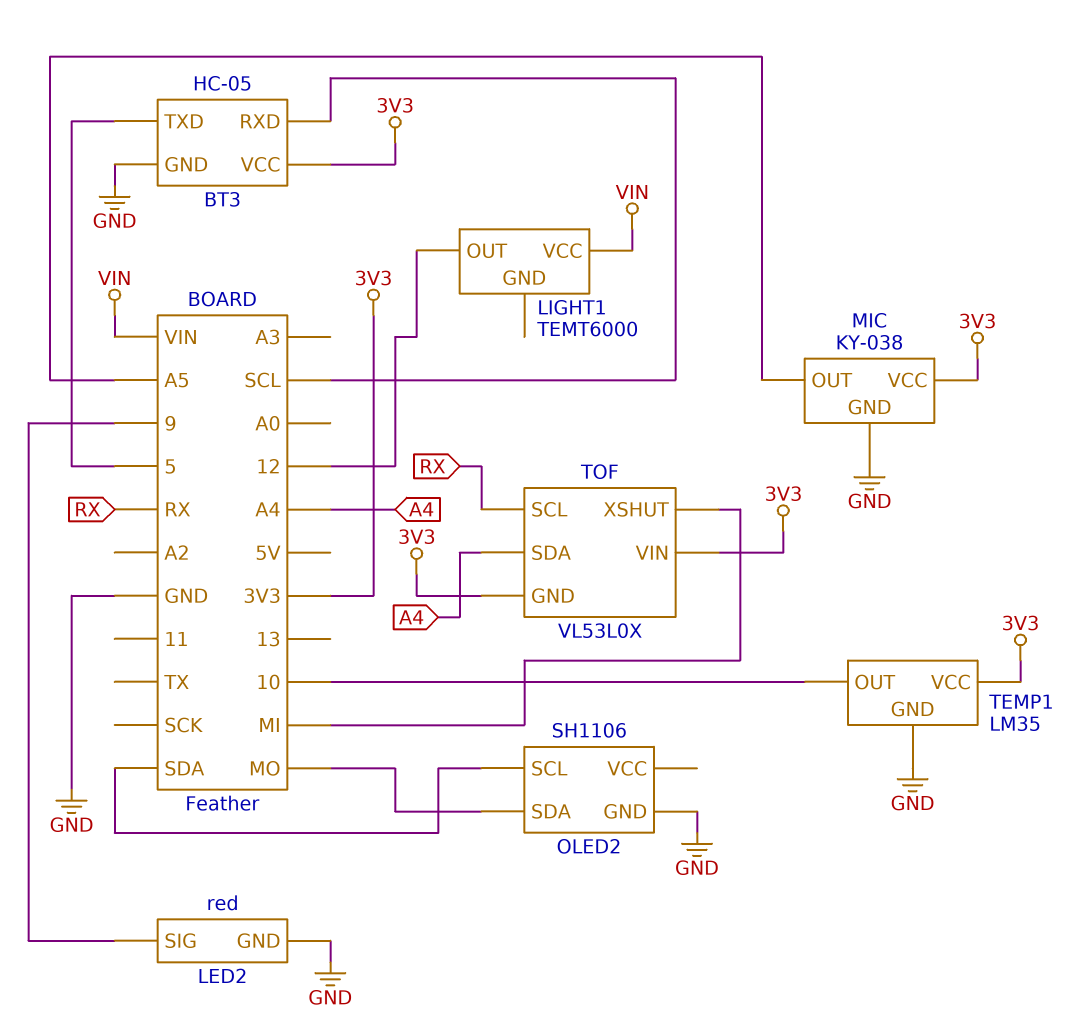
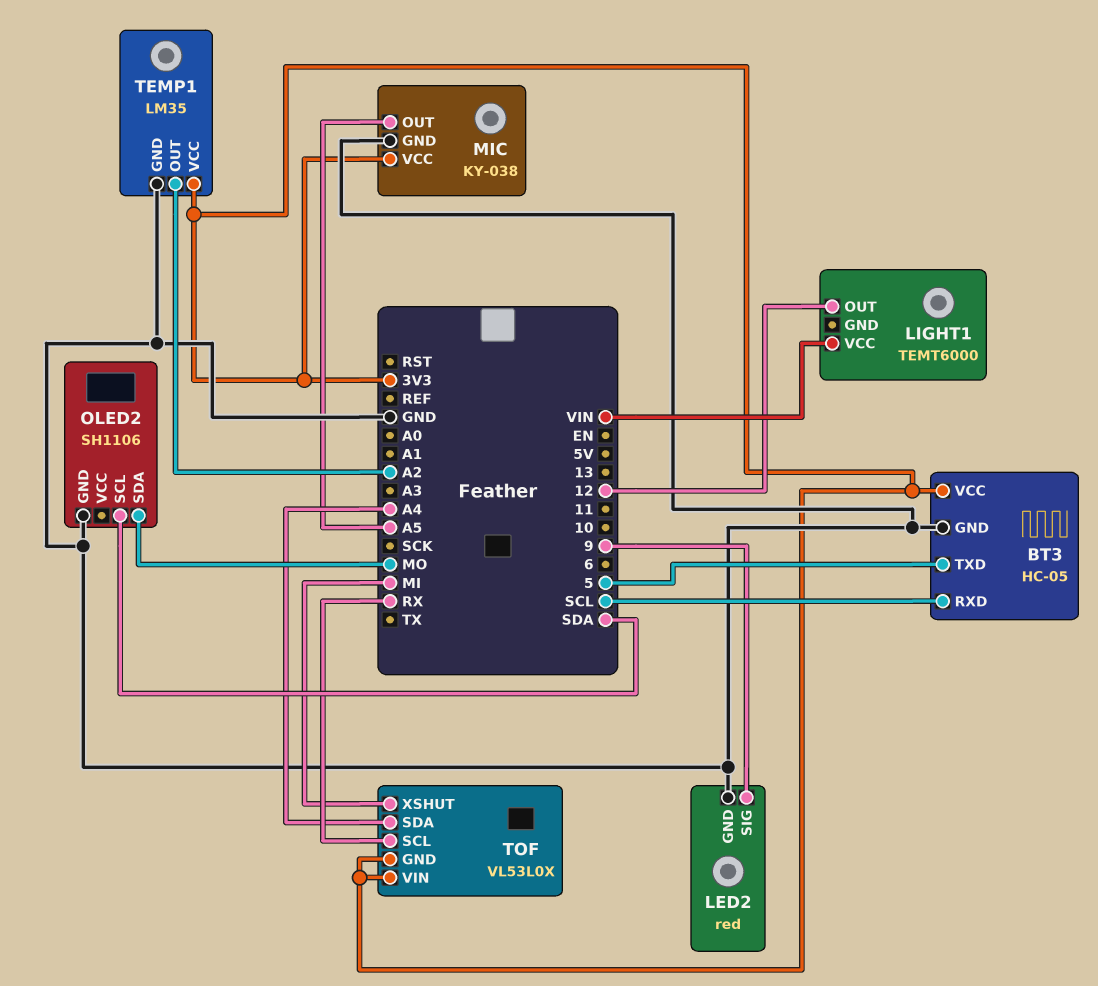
TEMP1 pin OUT: 10 -> A2

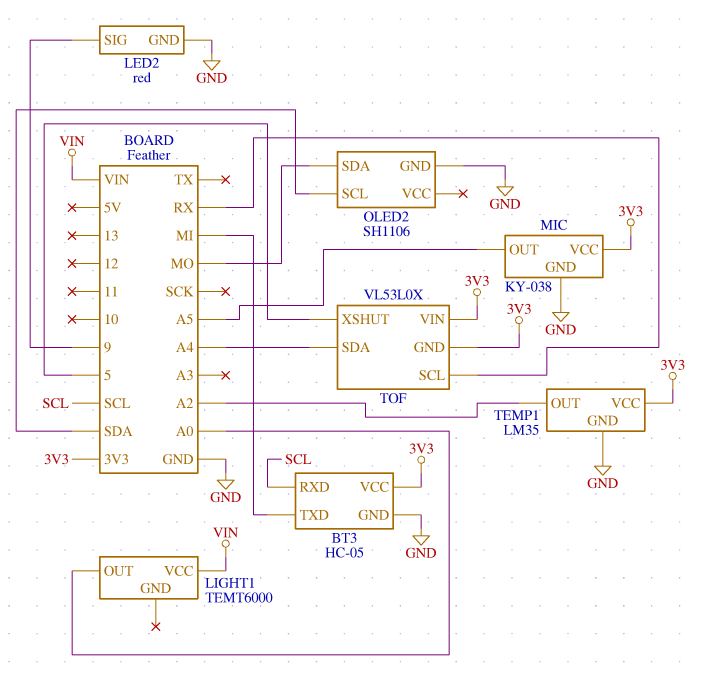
BT3 pin TXD: 5 -> MI
LIGHT1 pin OUT: 12 -> A0
TOF pin XSHUT: MI -> 5

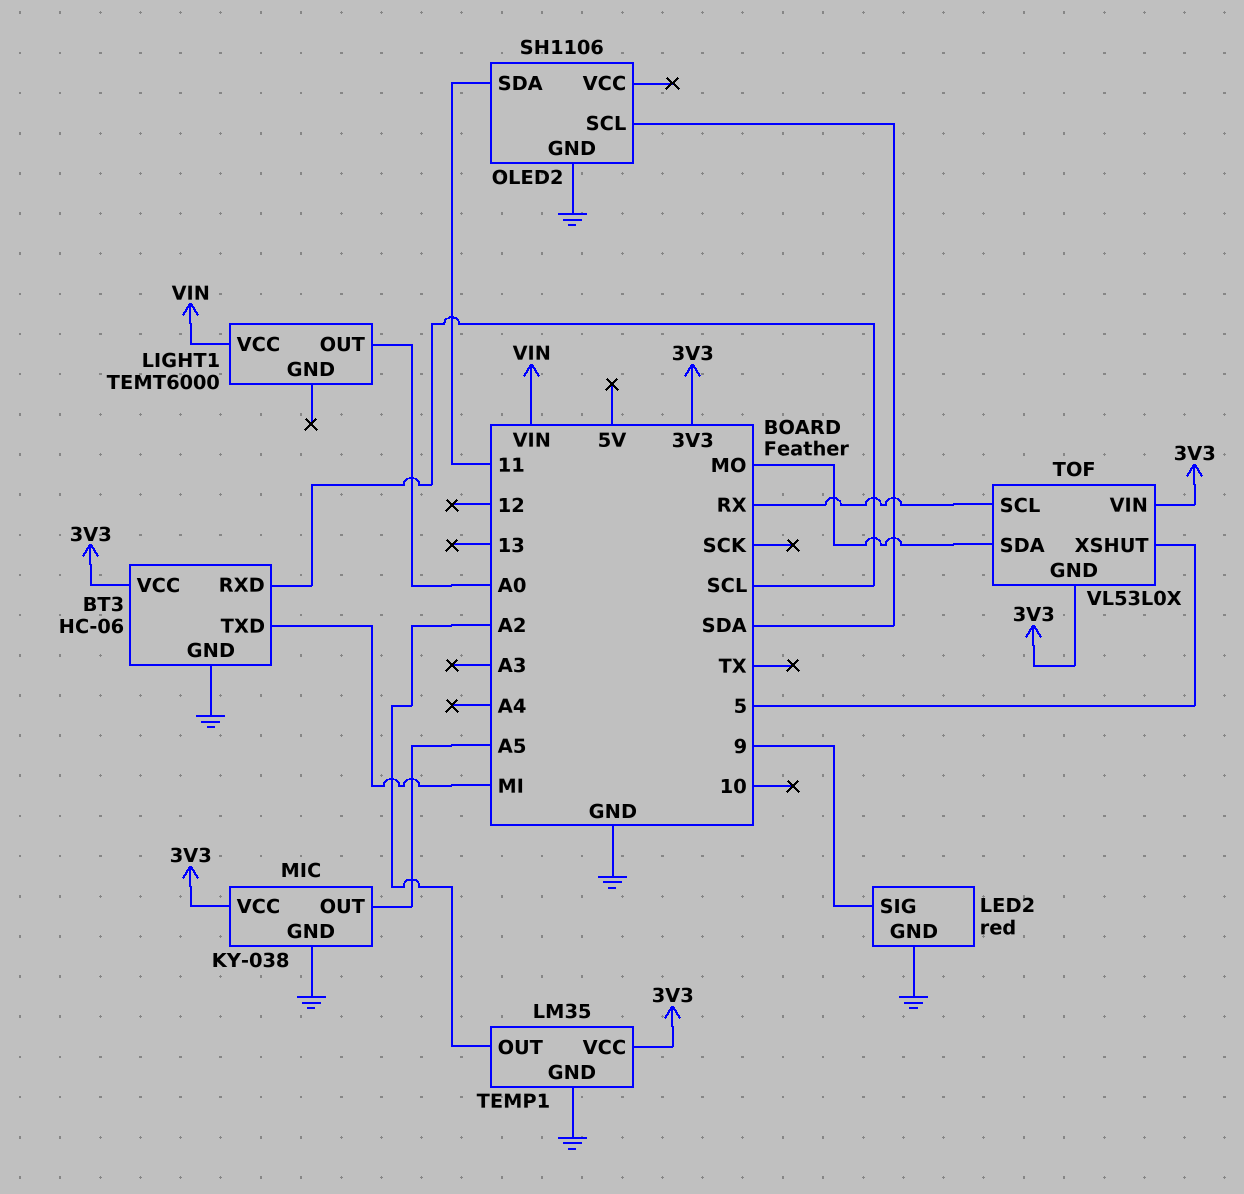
BT3: HC-05 -> HC-06
OLED2 pin SDA: MO -> 11
TOF pin SDA: A4 -> MO

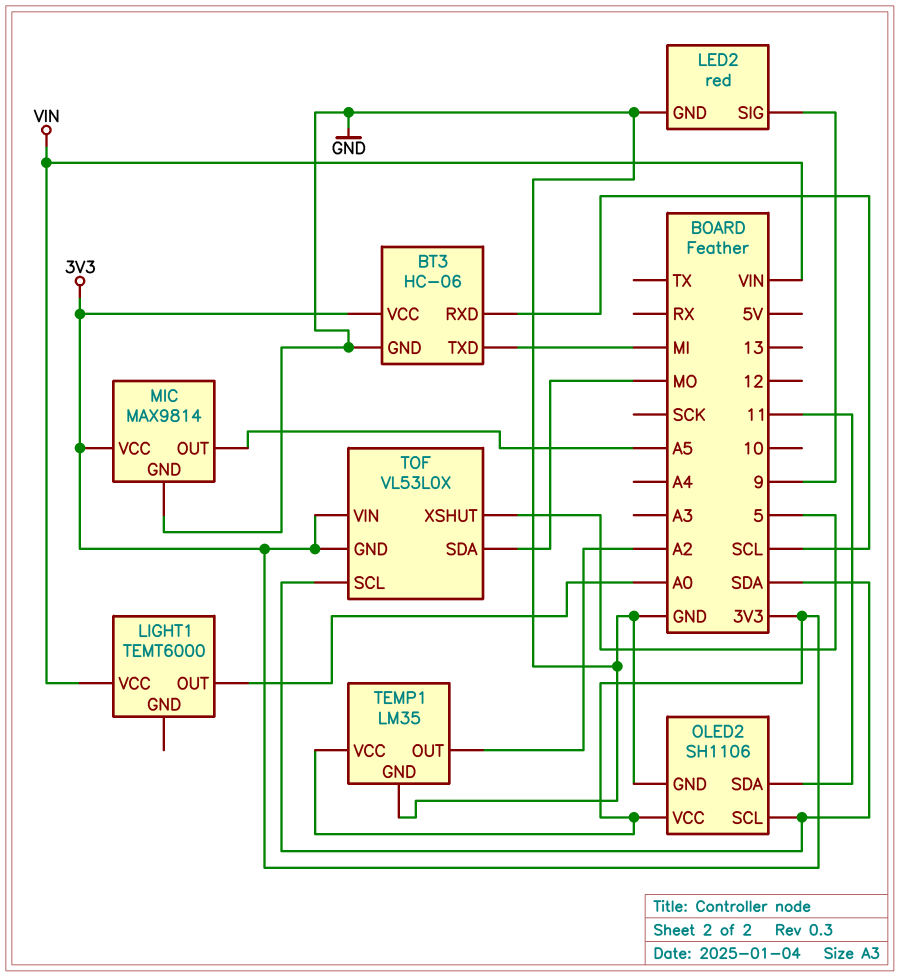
MIC: KY-038 -> MAX9814
OLED2 pin VCC: none -> 3V3
TOF pin SCL: RX -> SDA

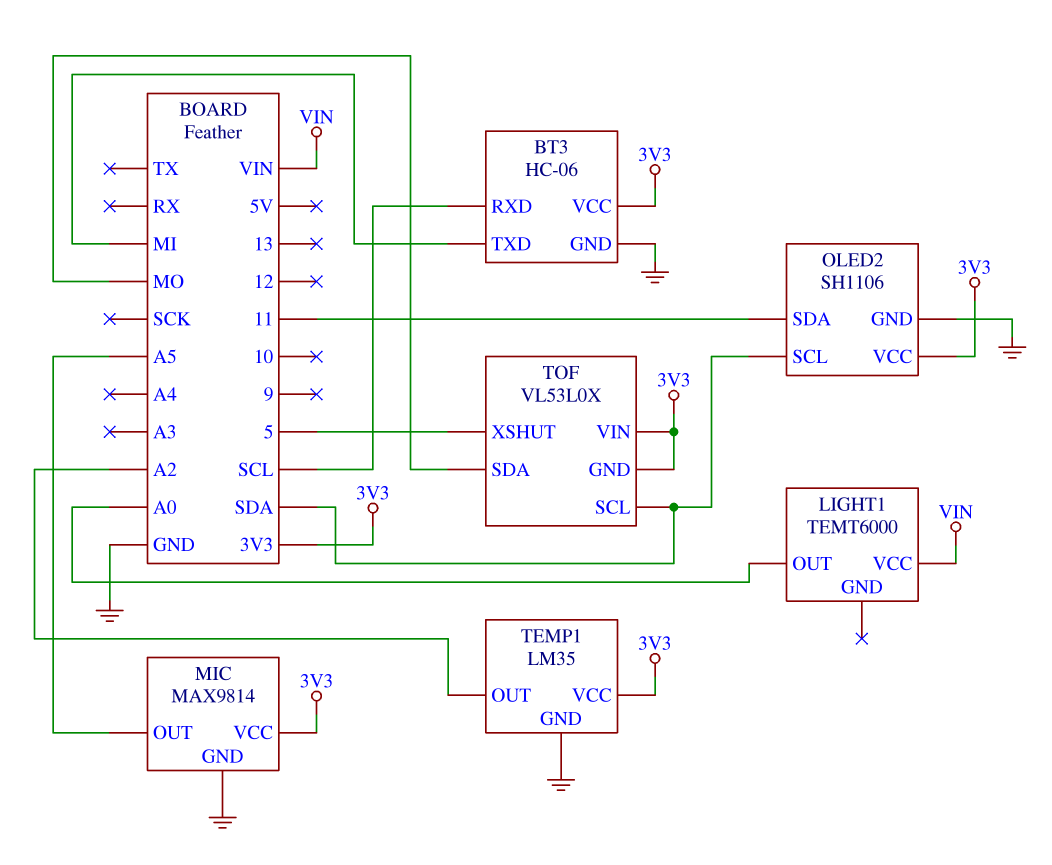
LED2: red -> none
LED2 pin GND: GND -> none
LED2 pin SIG: 9 -> none

